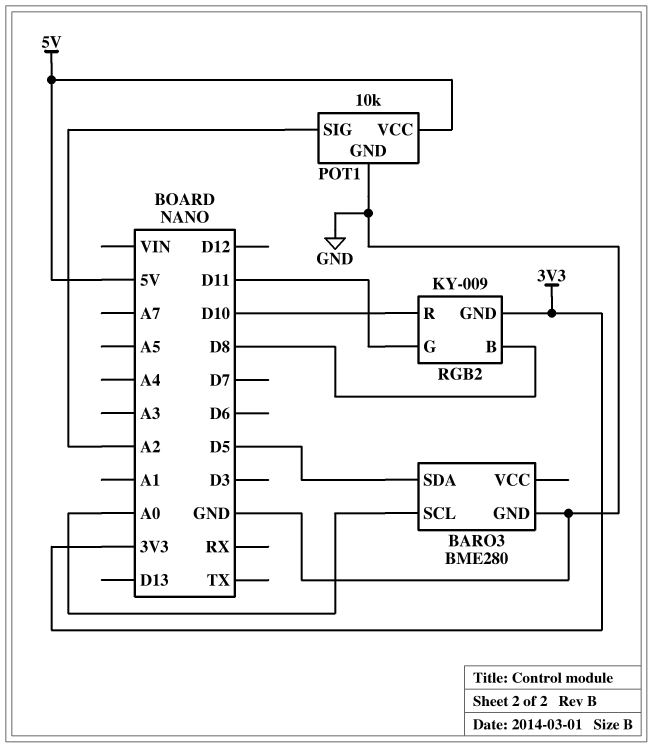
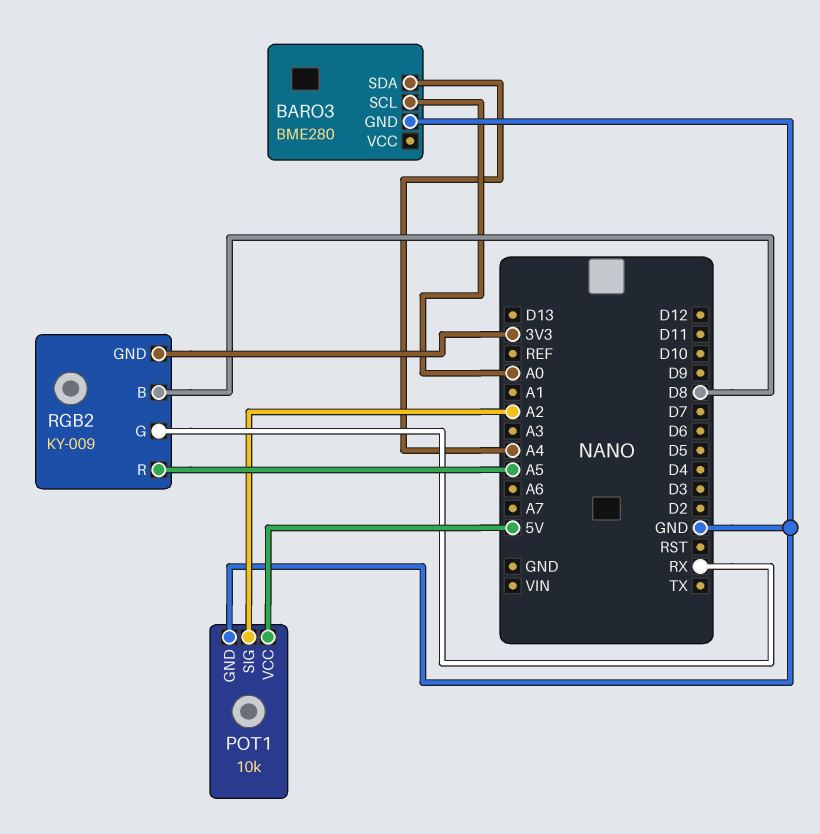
BARO3 pin SDA: D5 -> A4
RGB2 pin G: D11 -> RX
RGB2 pin R: D10 -> A5

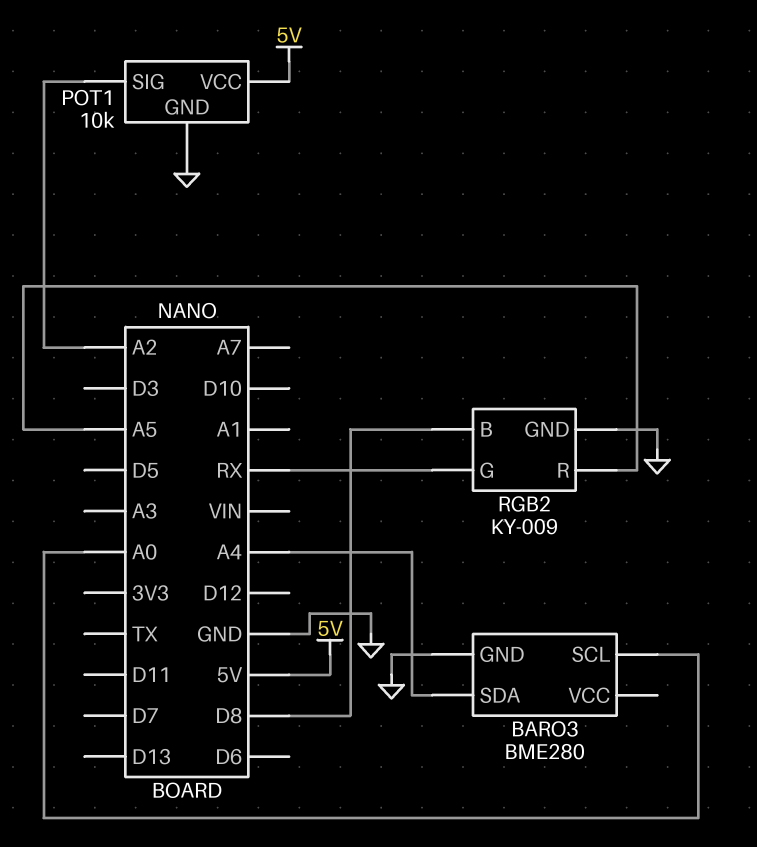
RGB2 pin GND: 3V3 -> GND

